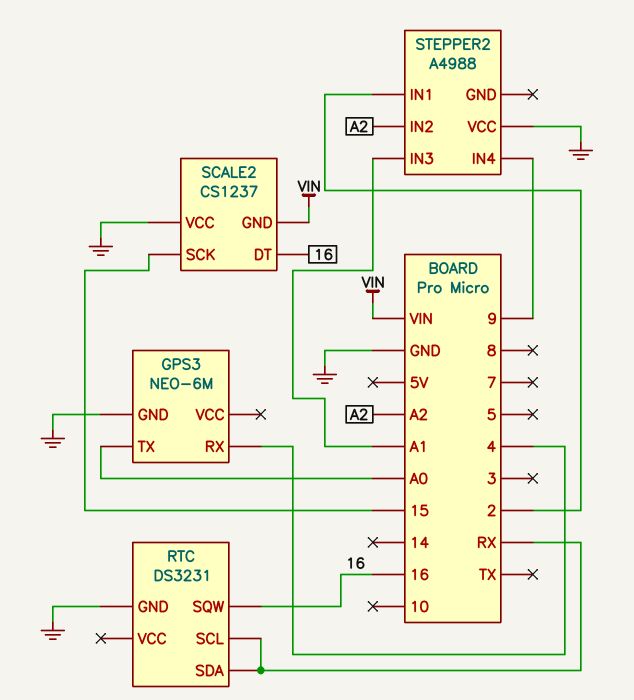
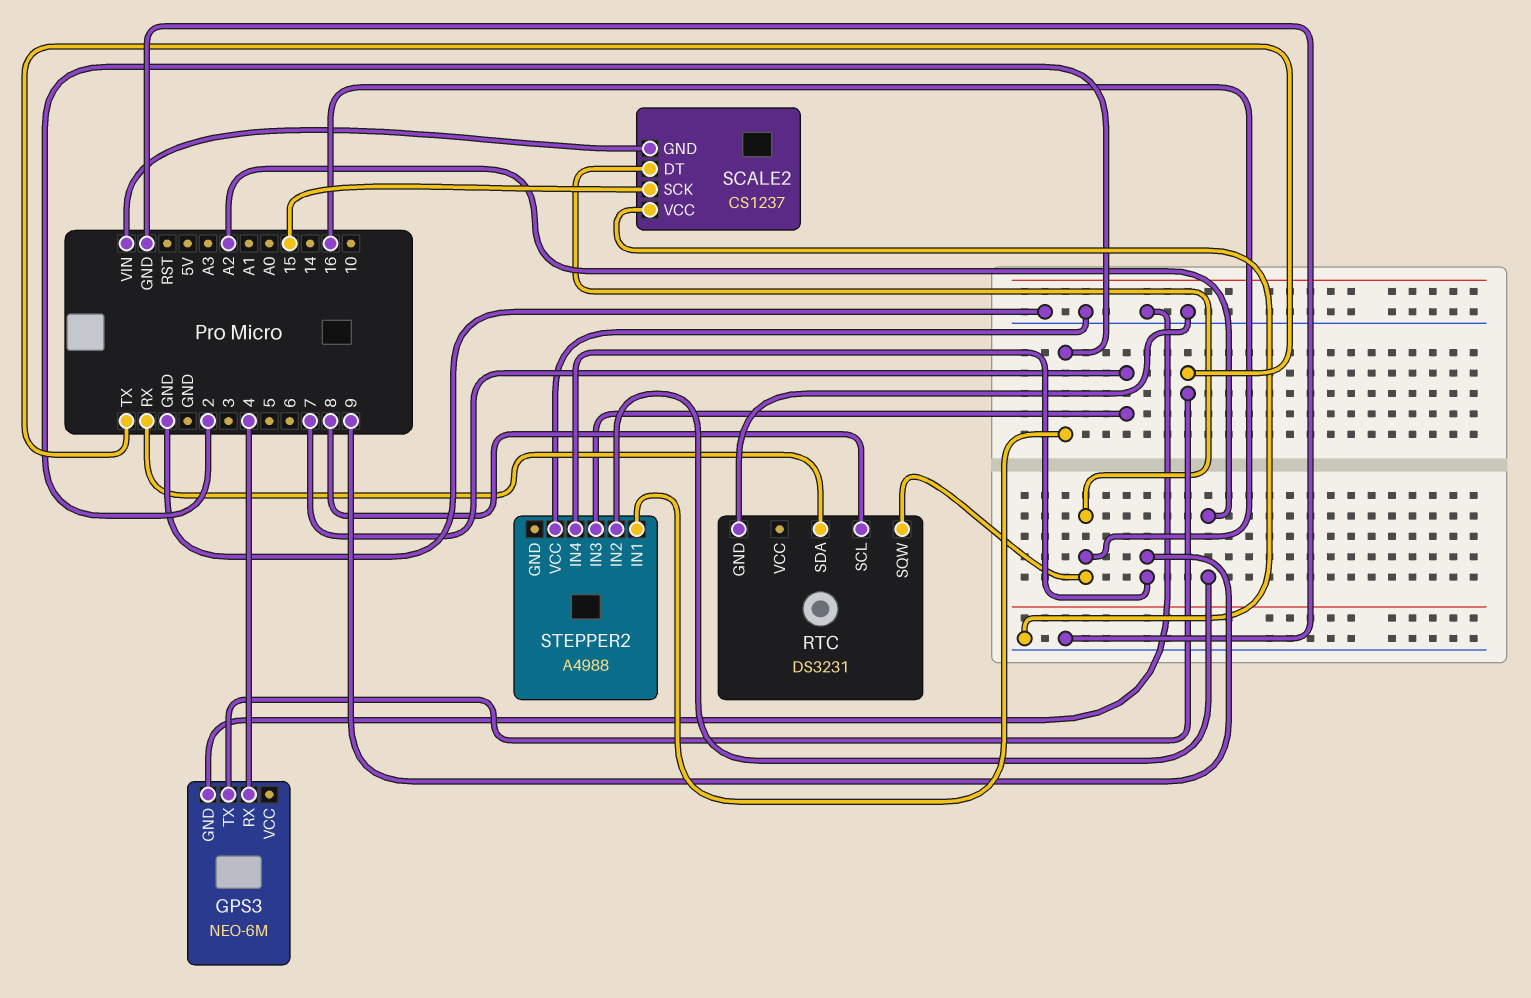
GPS3 pin TX: A0 -> TX
RTC pin SCL: RX -> 8
STEPPER2 pin IN3: A1 -> 7

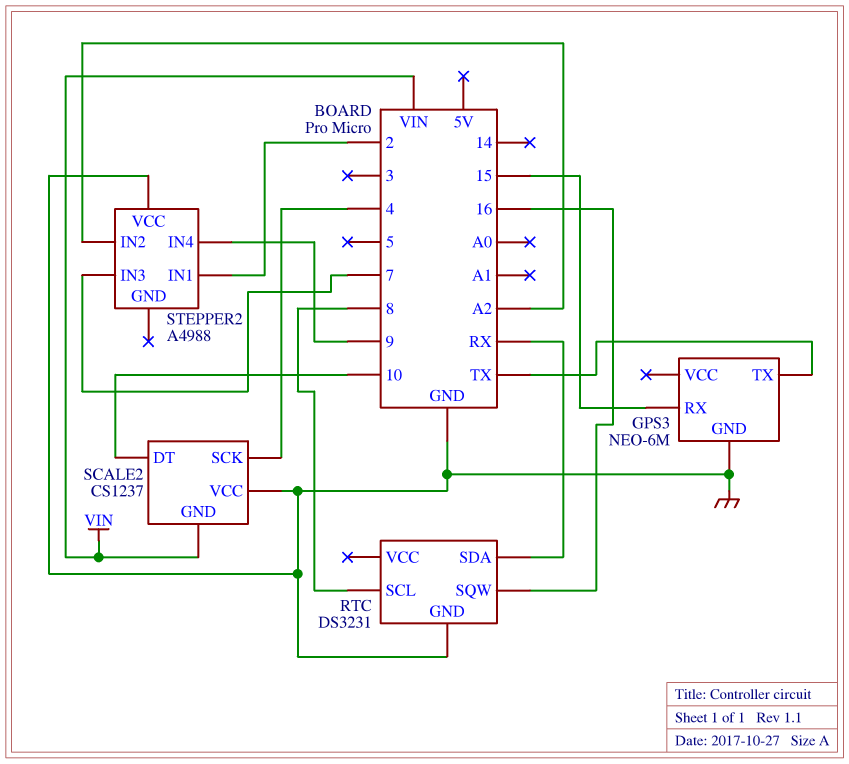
GPS3 pin RX: 4 -> 15
SCALE2 pin DT: 16 -> 10
SCALE2 pin SCK: 15 -> 4

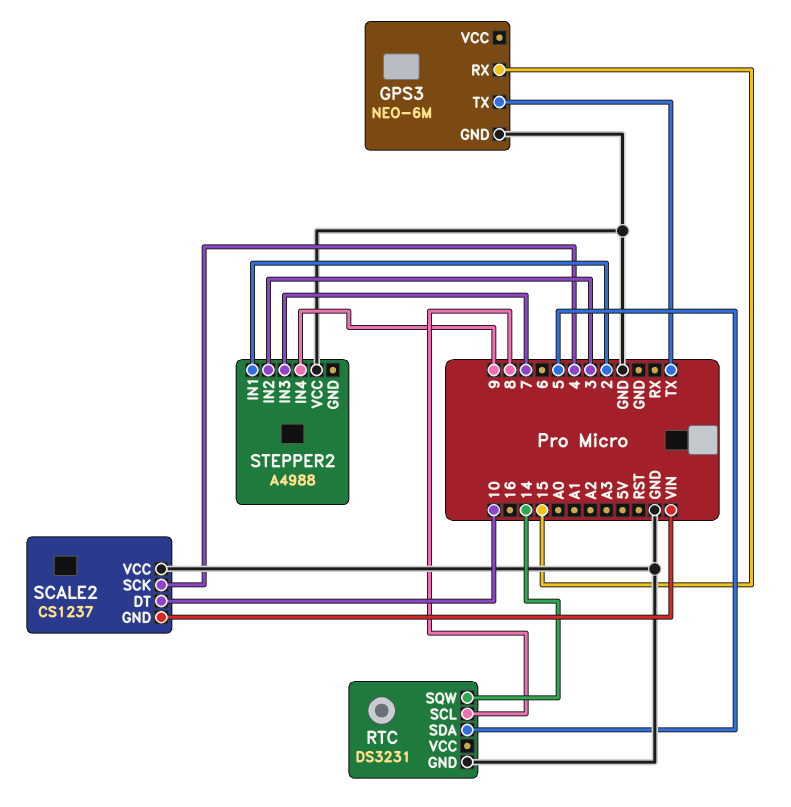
RTC pin SDA: RX -> 5
RTC pin SQW: 16 -> 14
STEPPER2 pin IN2: A2 -> 3

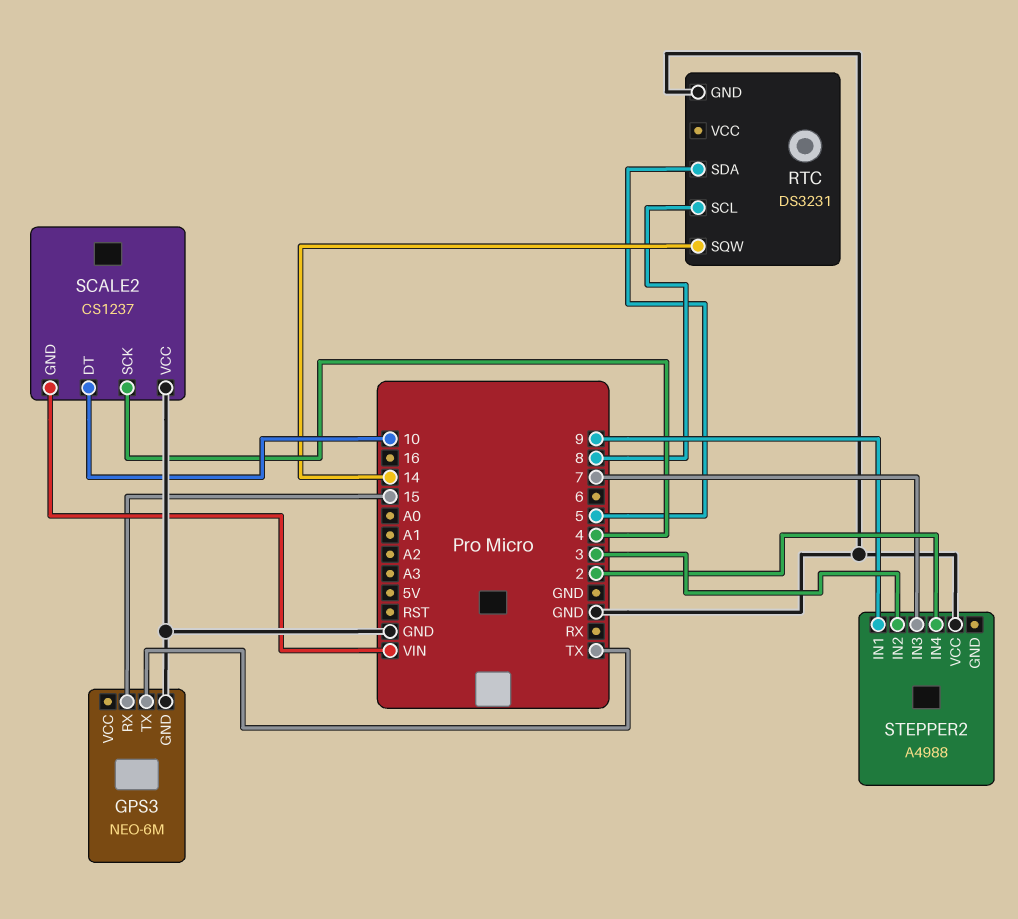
STEPPER2 pin IN1: 2 -> 9
STEPPER2 pin IN4: 9 -> 2

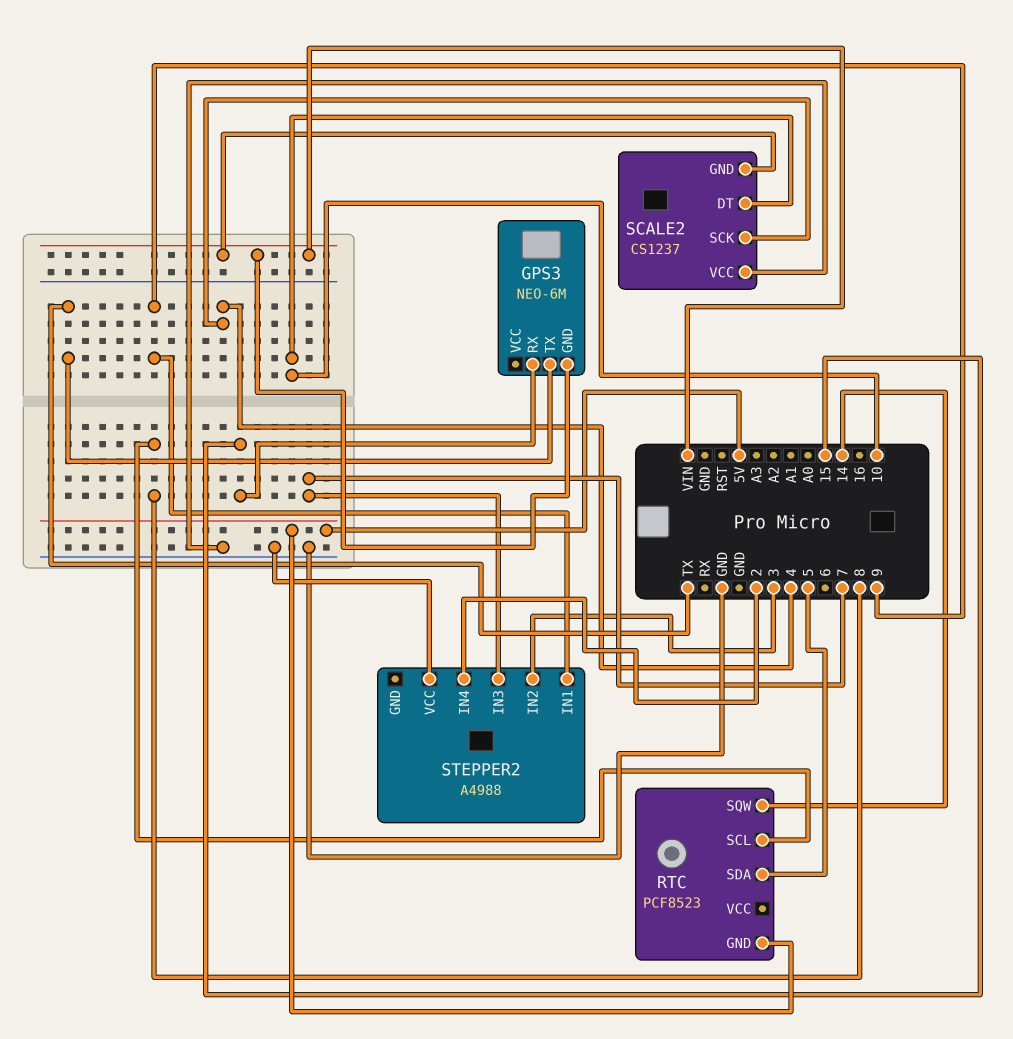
GPS3 pin GND: GND -> VIN
RTC: DS3231 -> PCF8523
RTC pin GND: GND -> 5V

